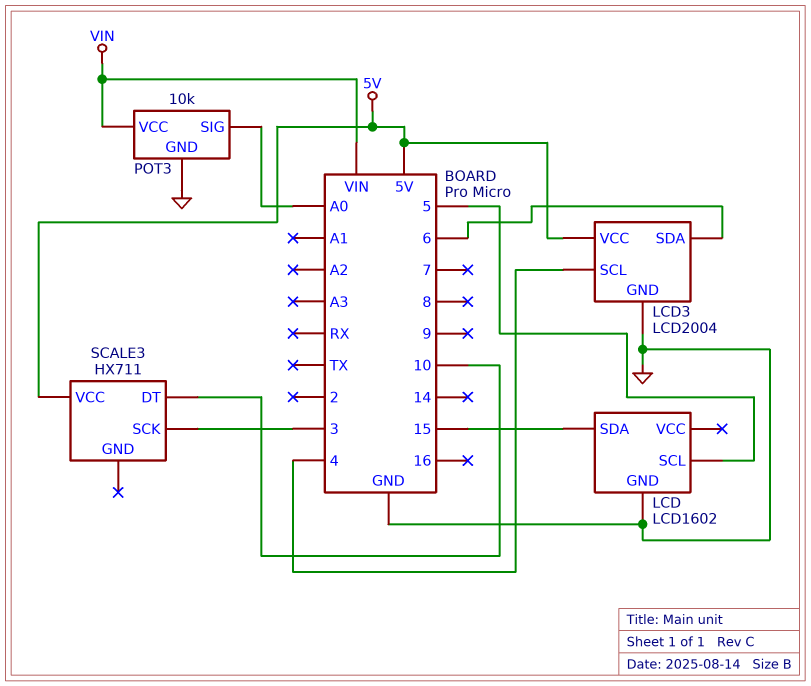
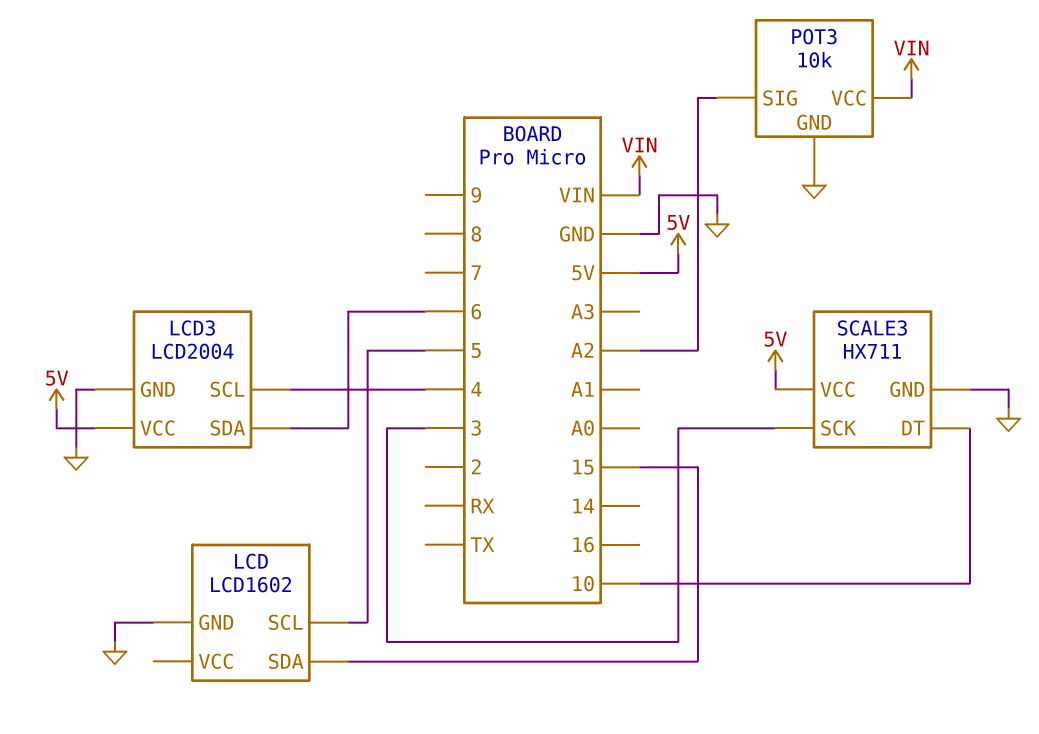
POT3 pin SIG: A0 -> A2
SCALE3 pin GND: none -> GND

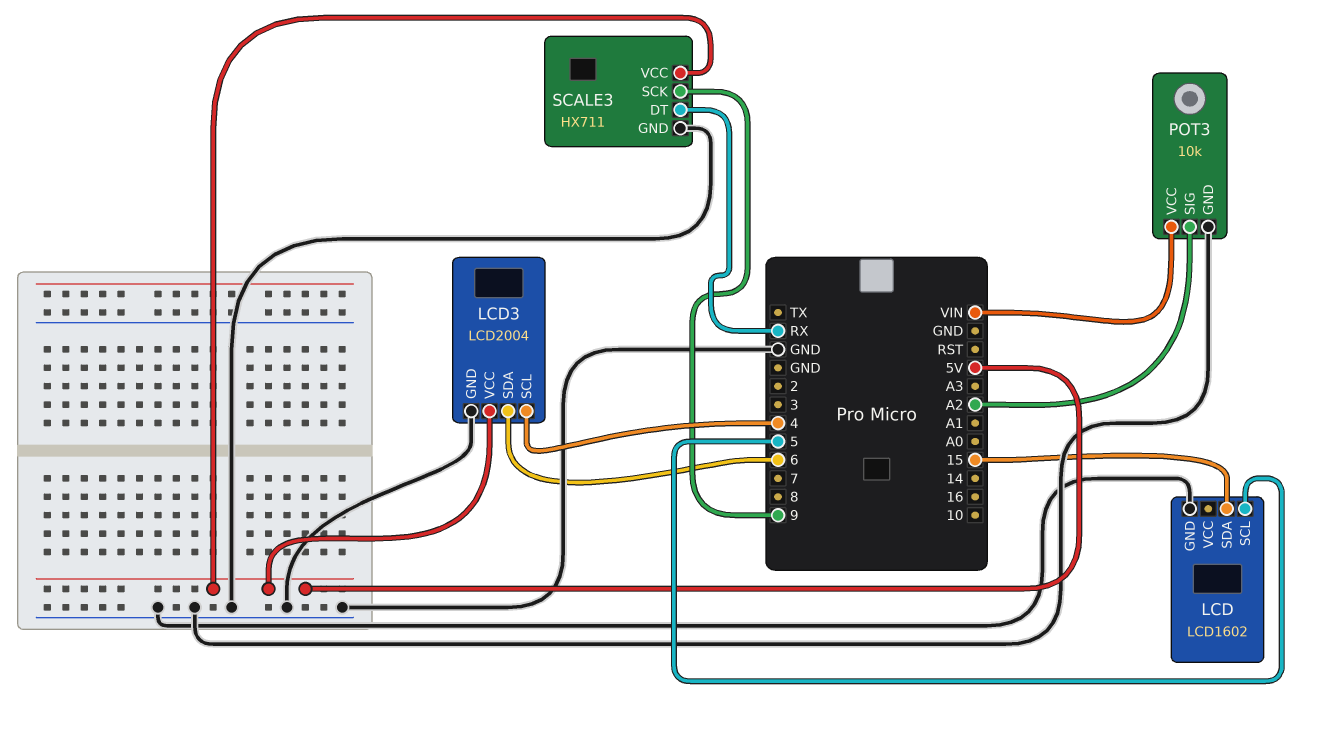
SCALE3 pin DT: 10 -> RX
SCALE3 pin SCK: 3 -> 9

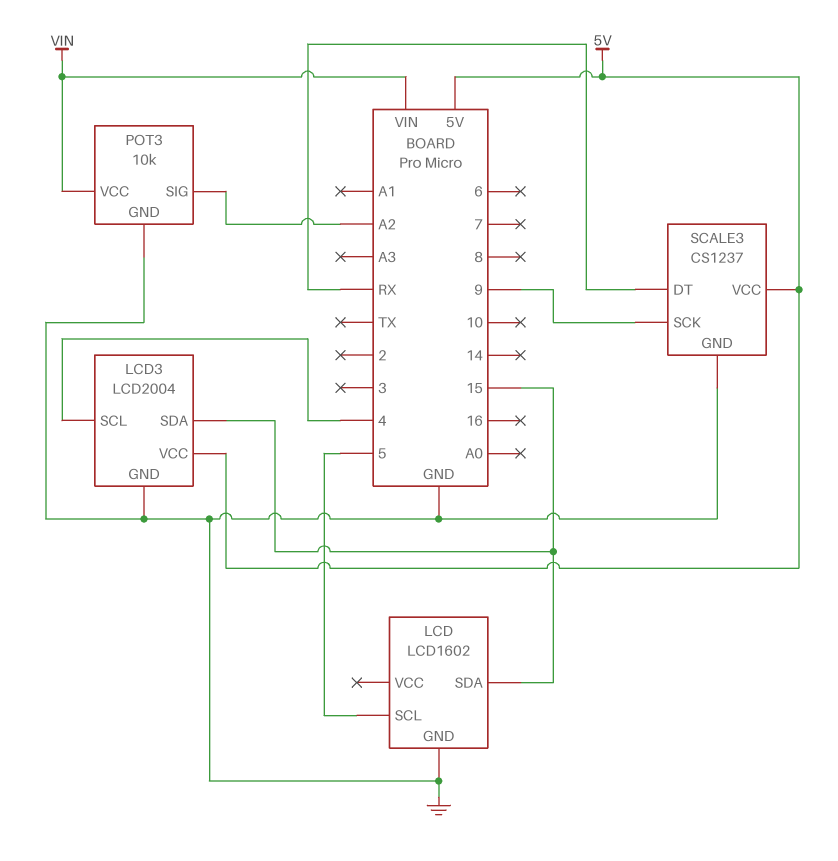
LCD3 pin SDA: 6 -> 15
SCALE3: HX711 -> CS1237

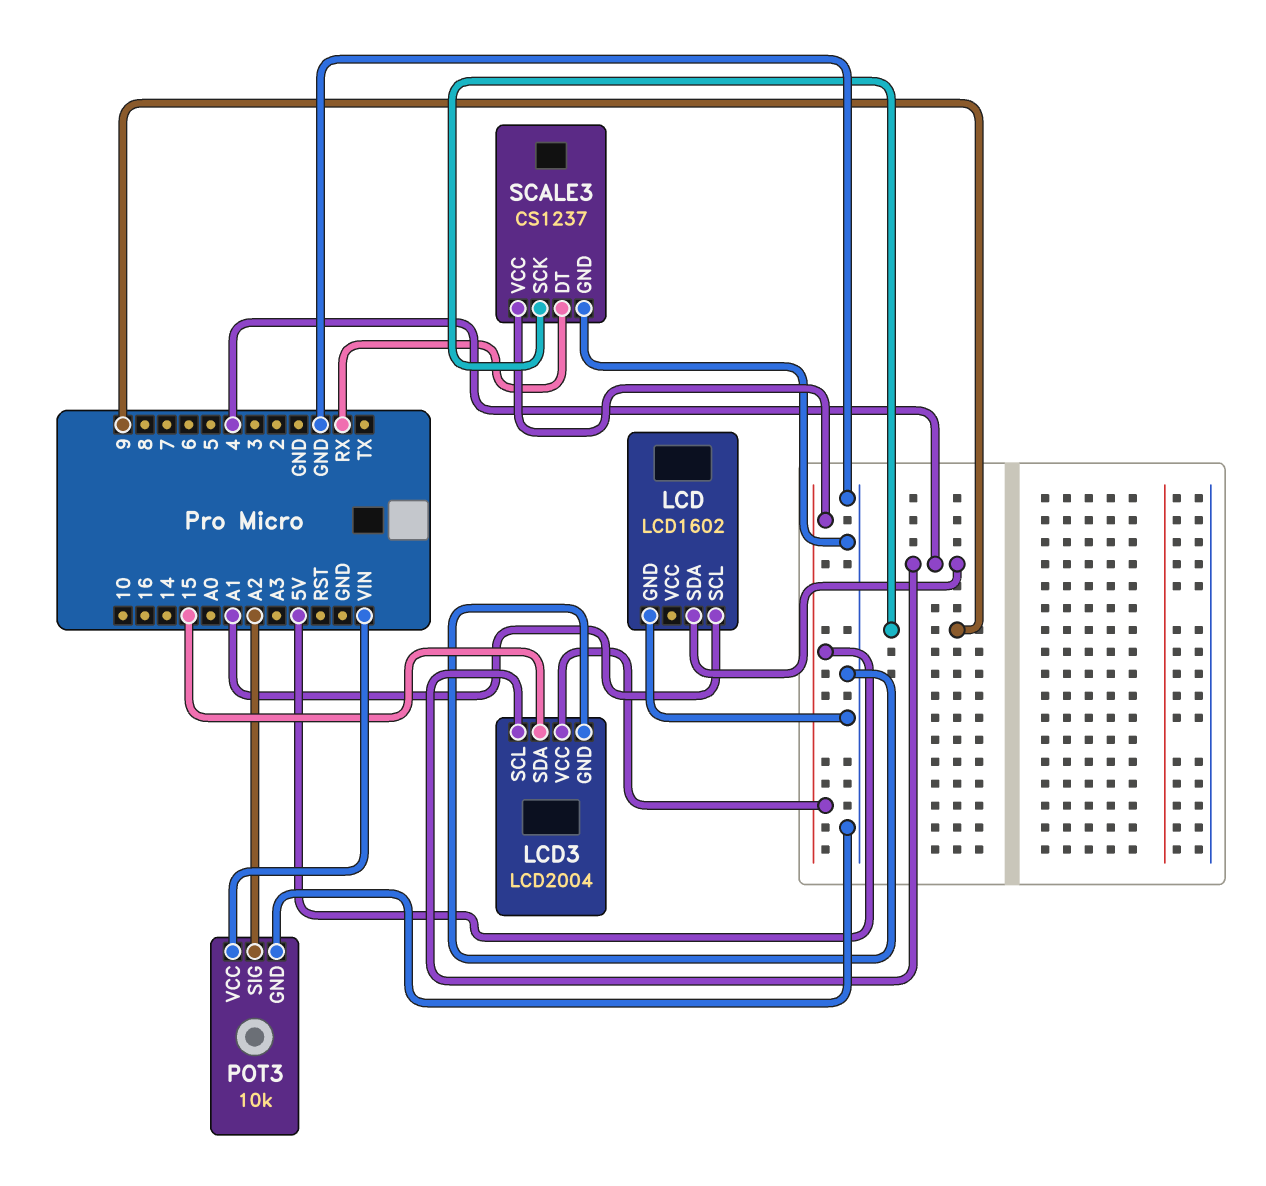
LCD pin SCL: 5 -> A1
LCD pin SDA: 15 -> 4

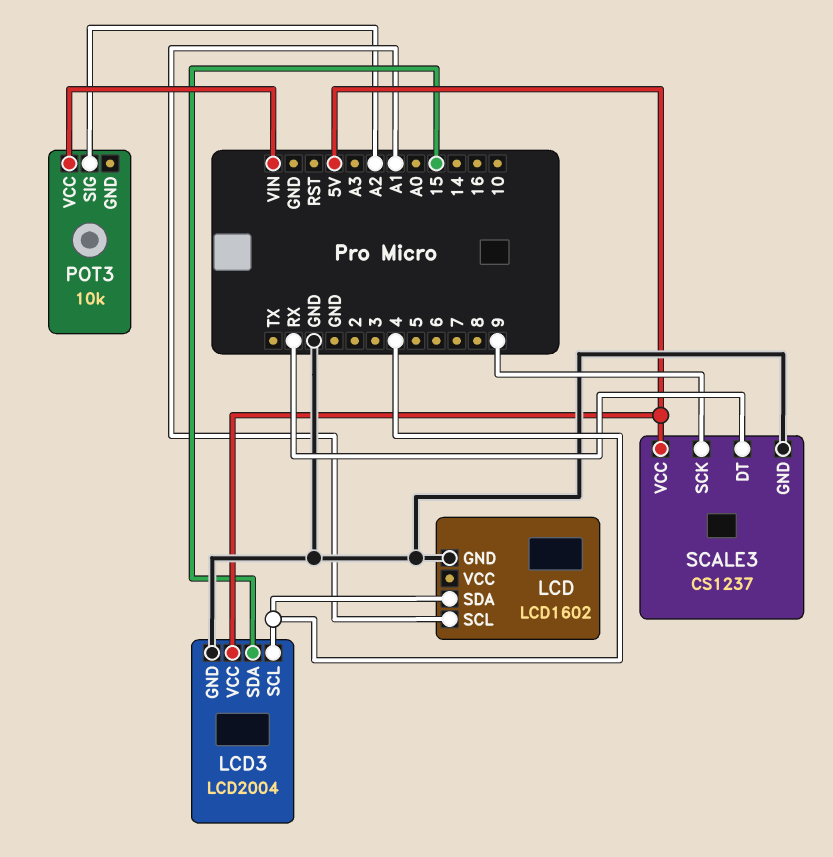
POT3 pin GND: GND -> none

